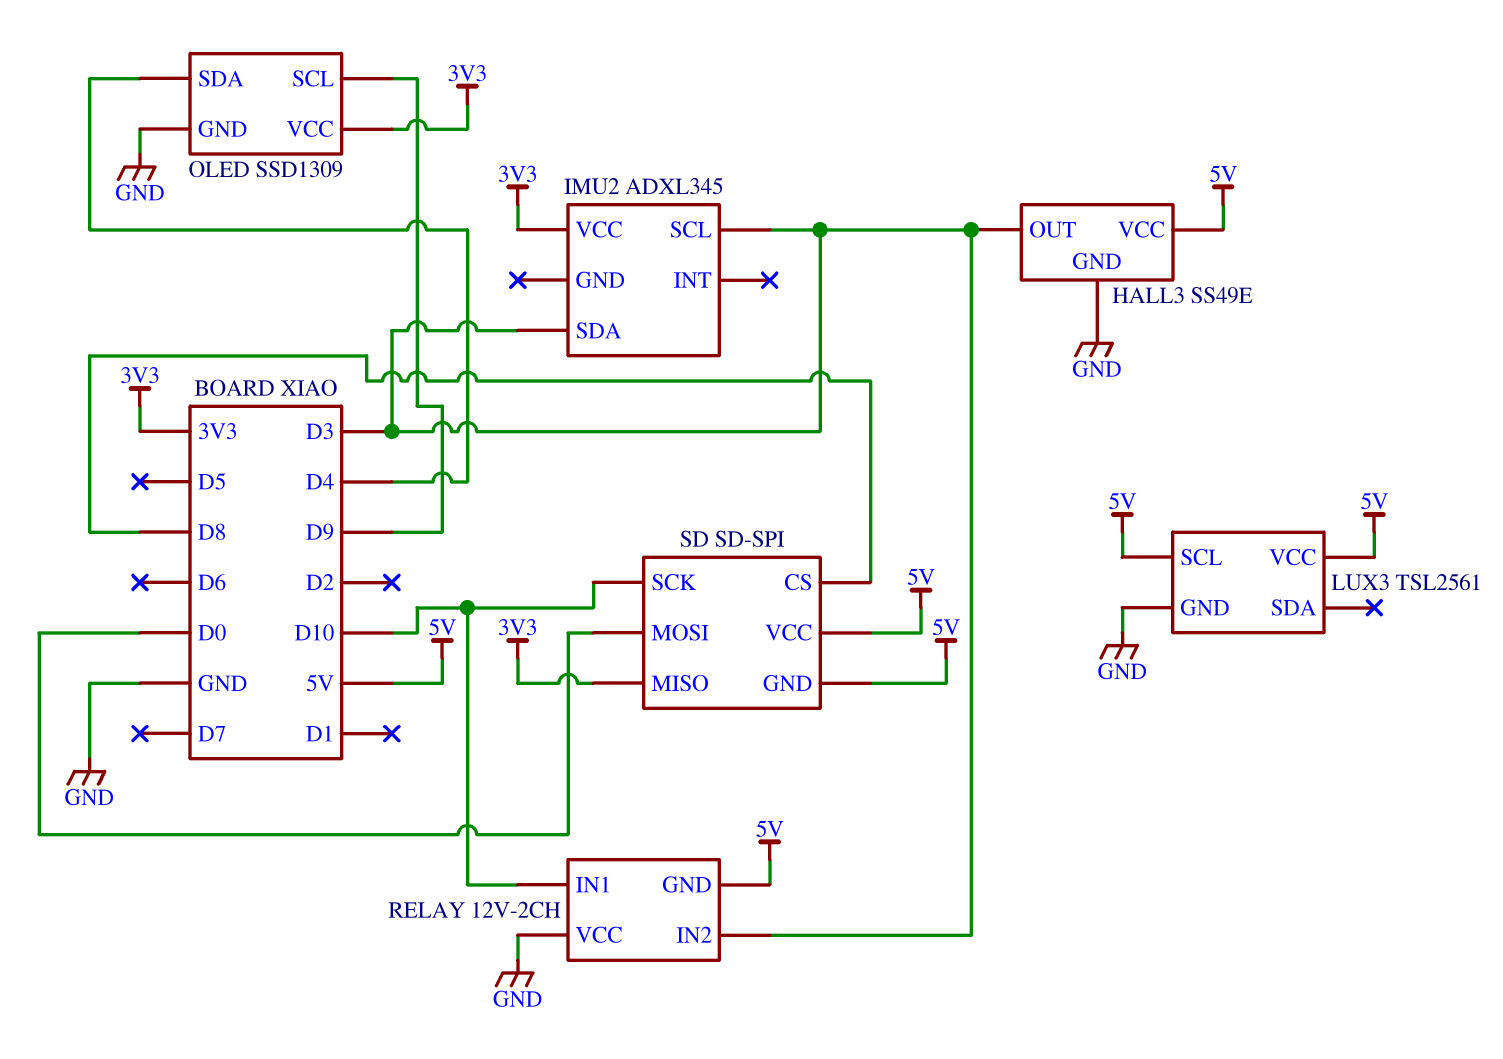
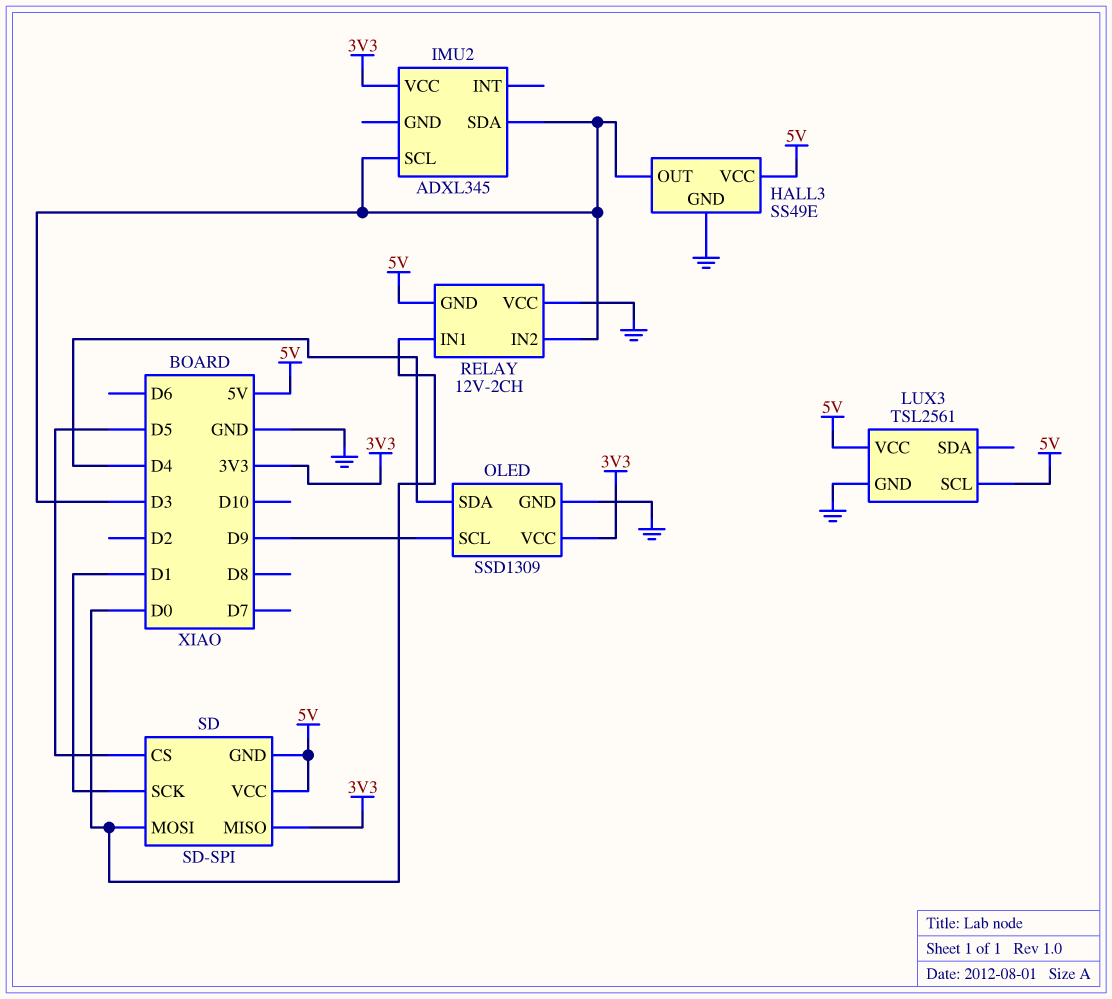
RELAY pin IN1: D10 -> D0
SD pin CS: D8 -> D5
SD pin SCK: D10 -> D1

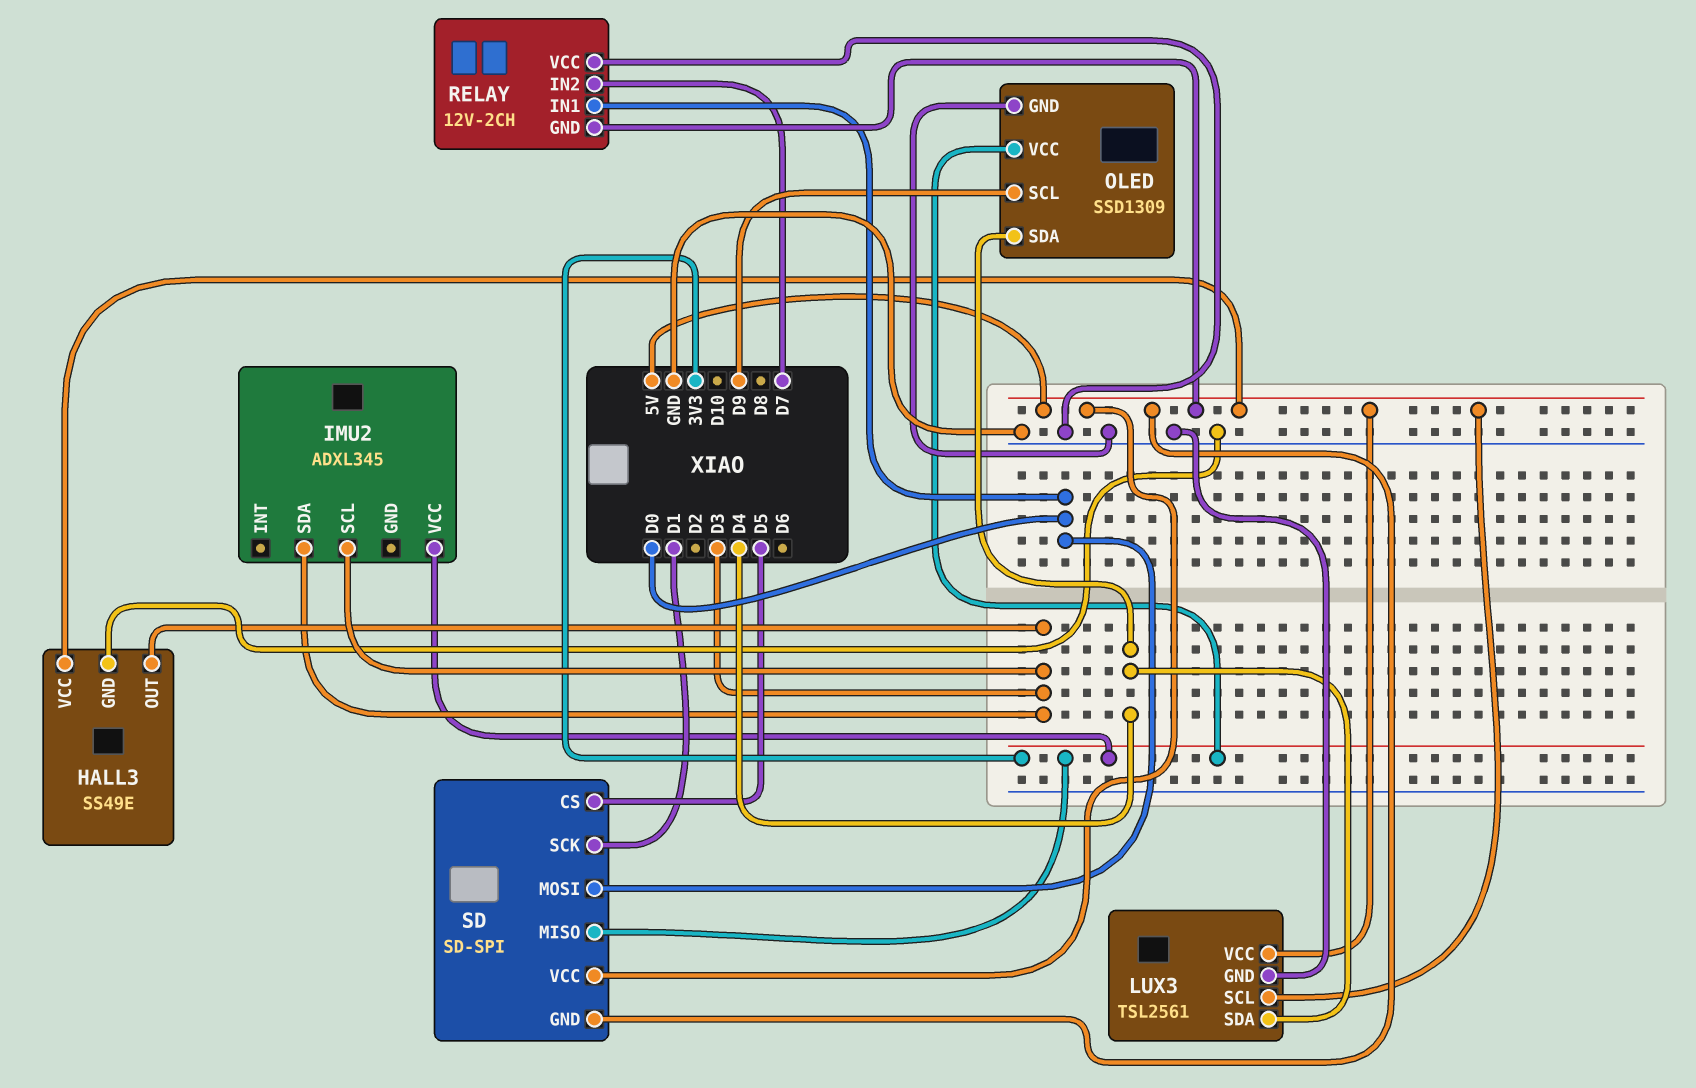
LUX3 pin SDA: none -> D4
RELAY pin IN2: D3 -> D7

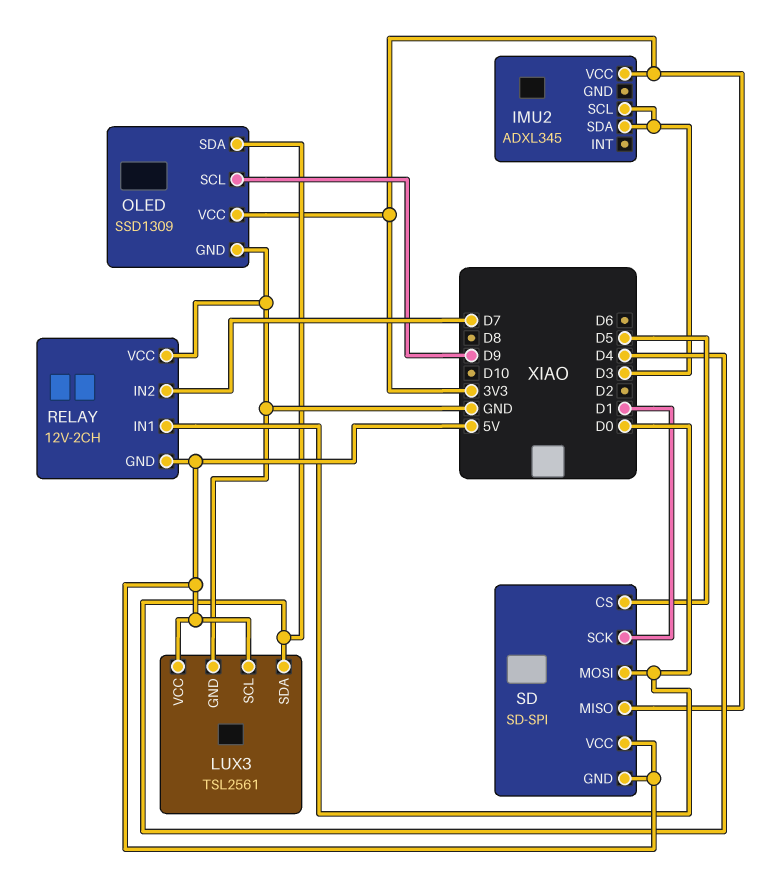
HALL3: SS49E -> none
HALL3 pin GND: GND -> none
HALL3 pin OUT: D3 -> none
HALL3 pin VCC: 5V -> none

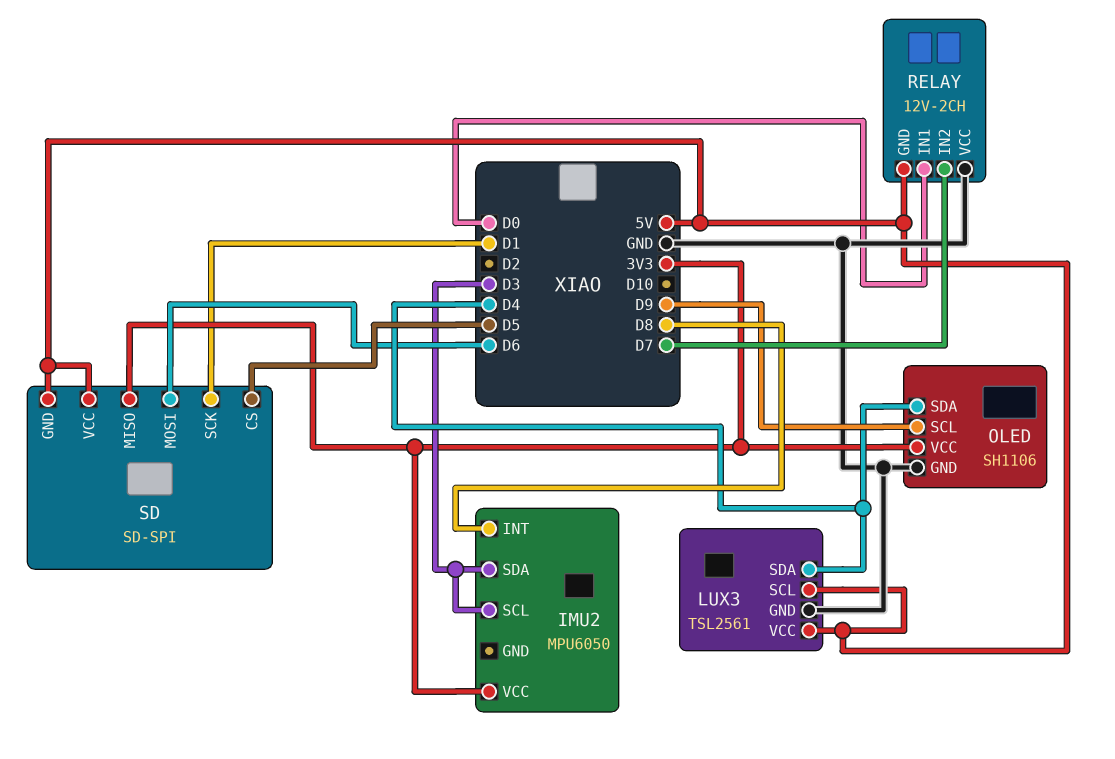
IMU2: ADXL345 -> MPU6050
IMU2 pin INT: none -> D8
OLED: SSD1309 -> SH1106
SD pin MOSI: D0 -> D6

